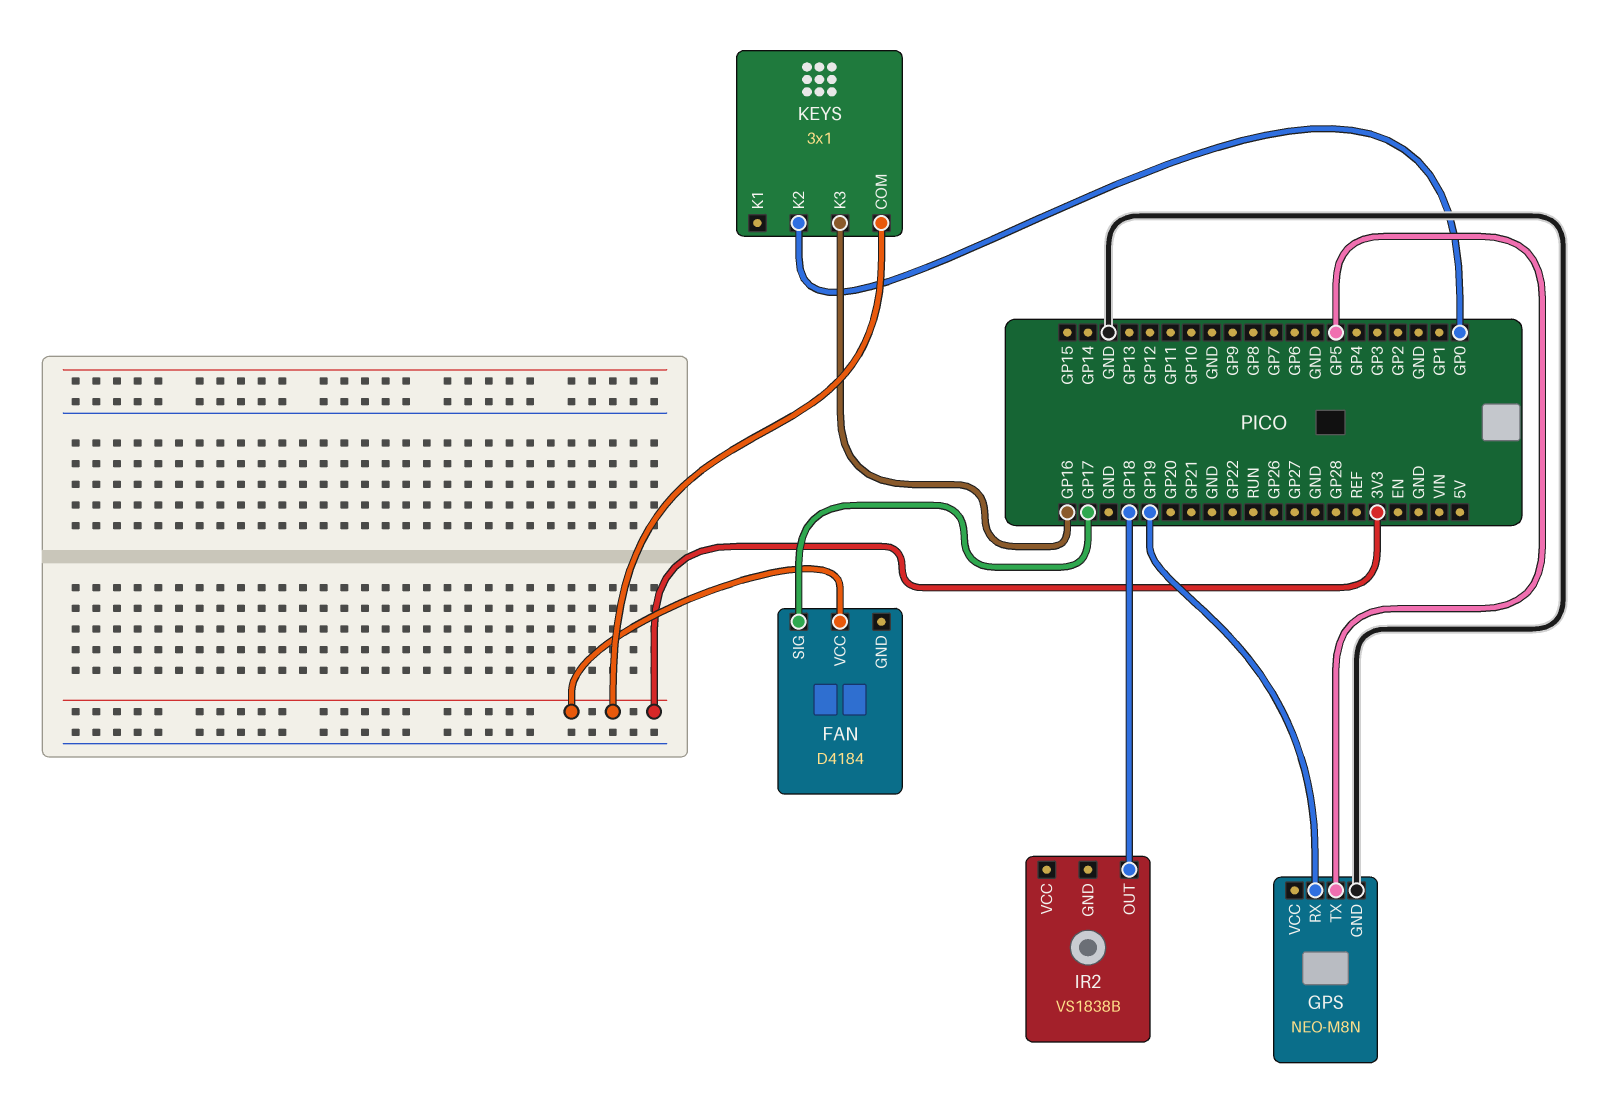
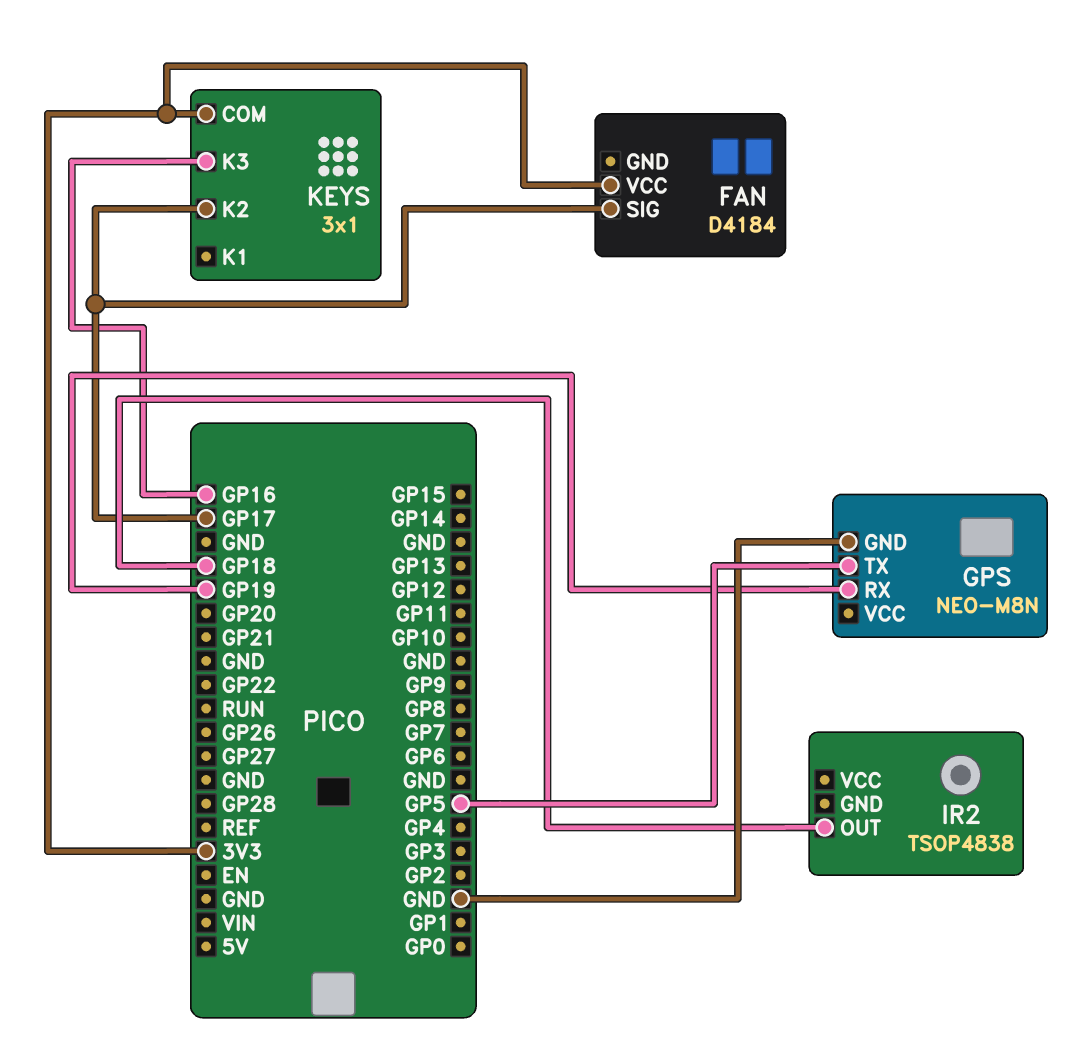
IR2: VS1838B -> TSOP4838
KEYS pin K2: GP0 -> GP17

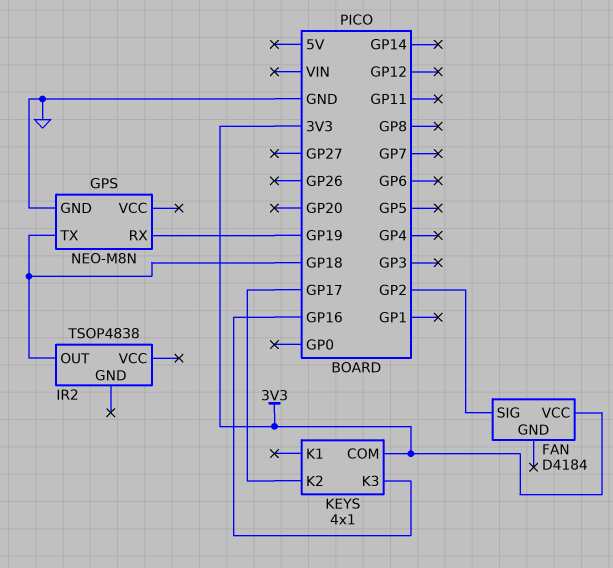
FAN pin SIG: GP17 -> GP2
GPS pin TX: GP5 -> GP18
KEYS: 3x1 -> 4x1

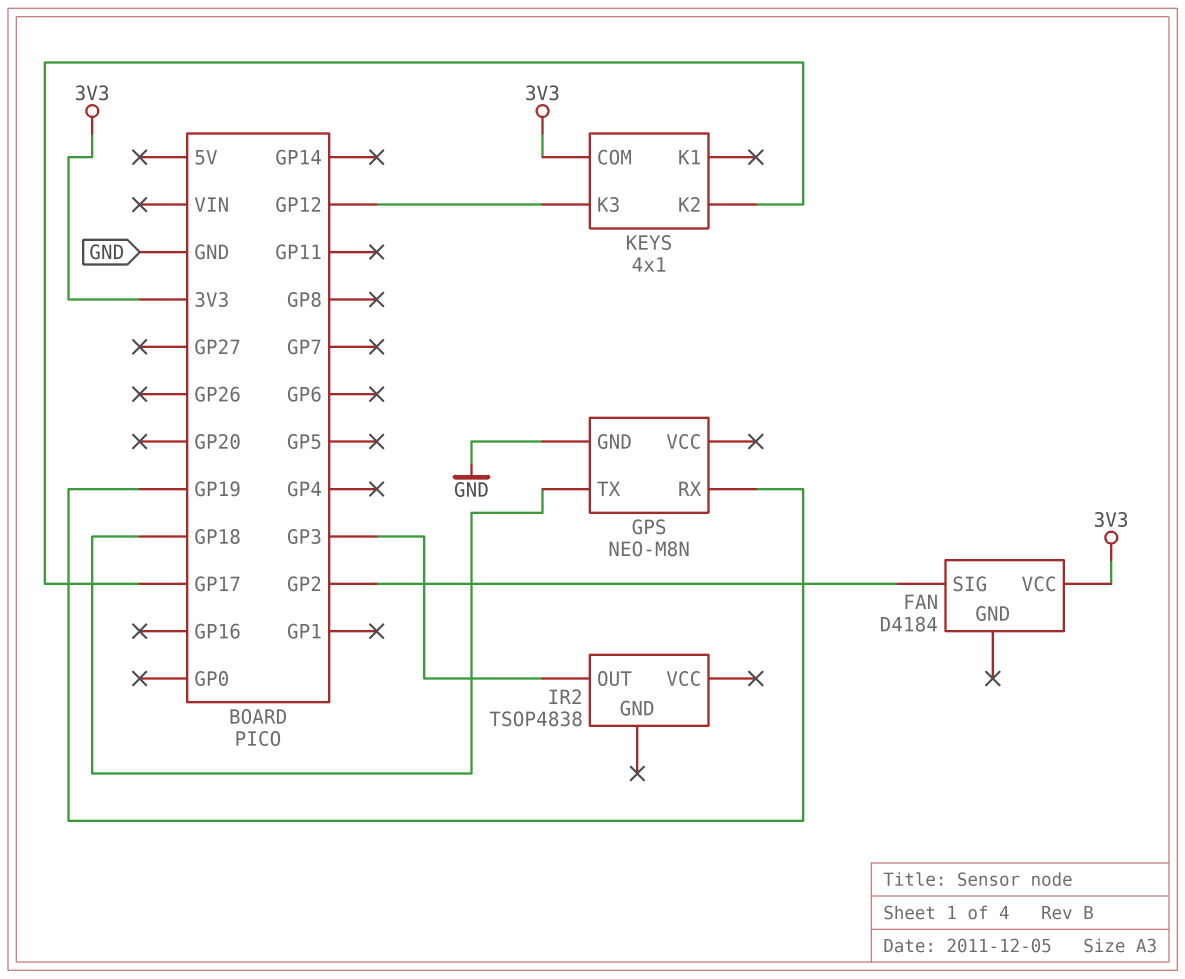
IR2 pin OUT: GP18 -> GP3
KEYS pin K3: GP16 -> GP12

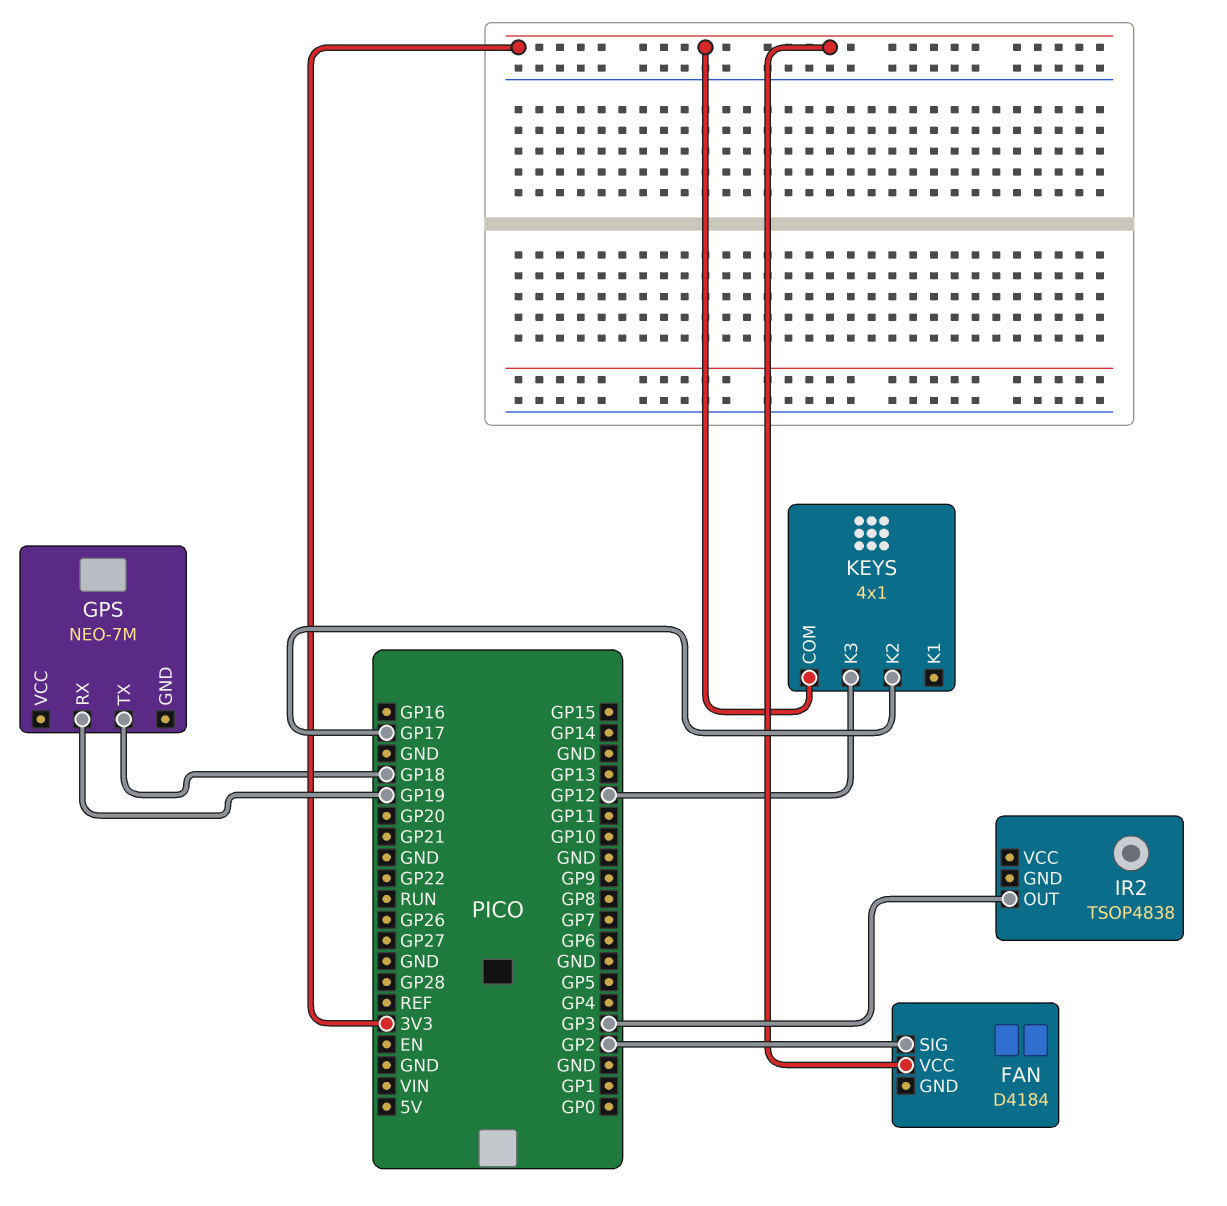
GPS: NEO-M8N -> NEO-7M
GPS pin GND: GND -> none

